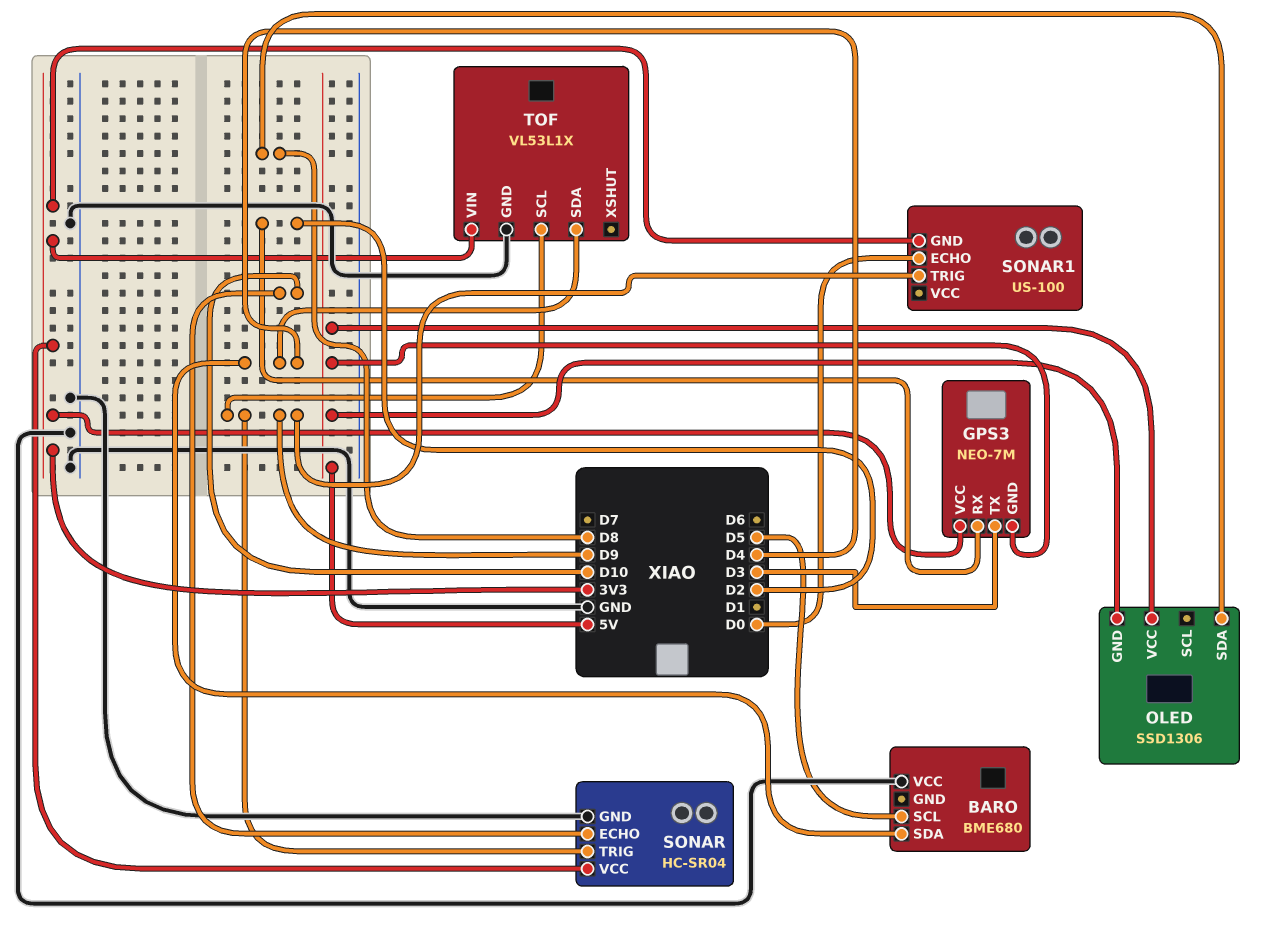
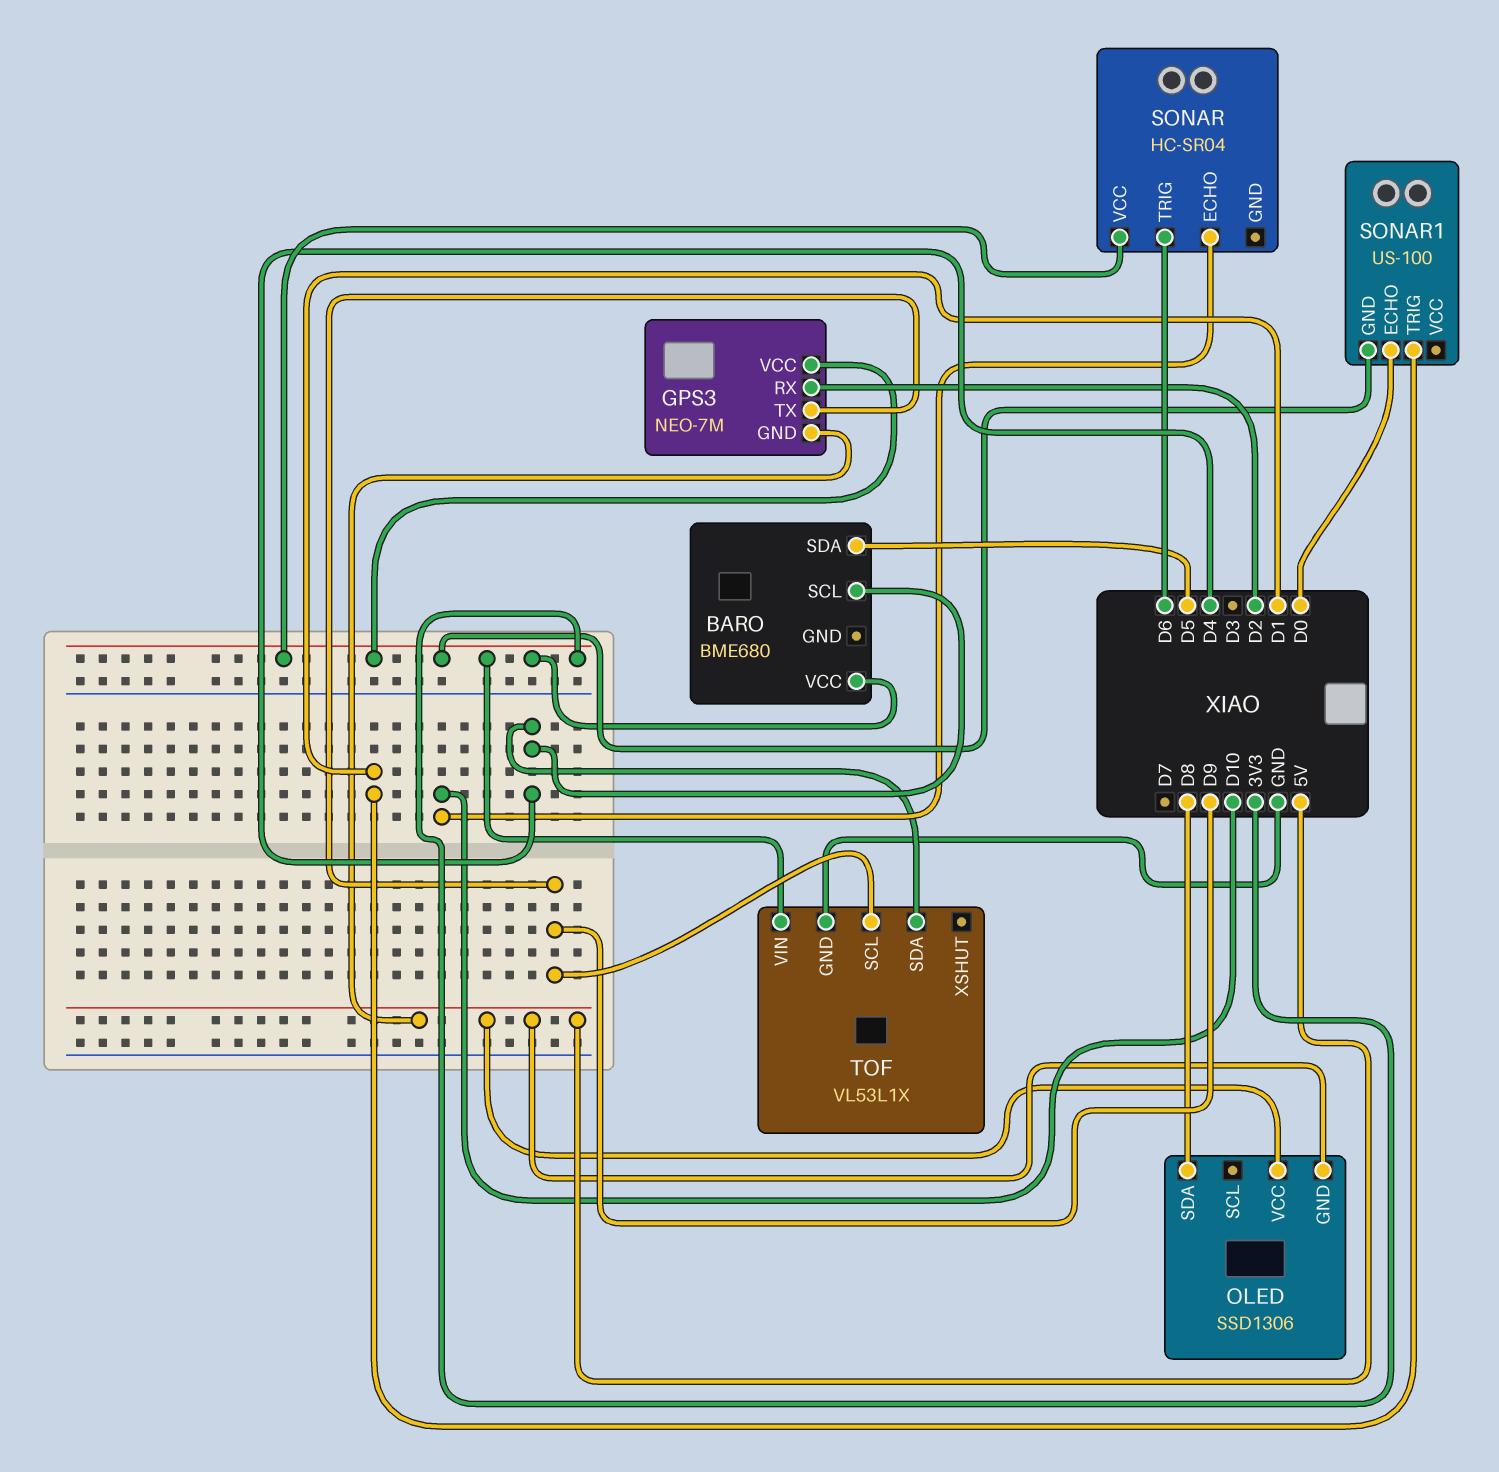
BARO pin SCL: D5 -> D4
BARO pin SDA: D4 -> D5
BARO pin VCC: GND -> 3V3
GPS3 pin TX: D3 -> D9
SONAR pin GND: GND -> none
SONAR pin TRIG: D9 -> D6
SONAR1 pin TRIG: D9 -> D1

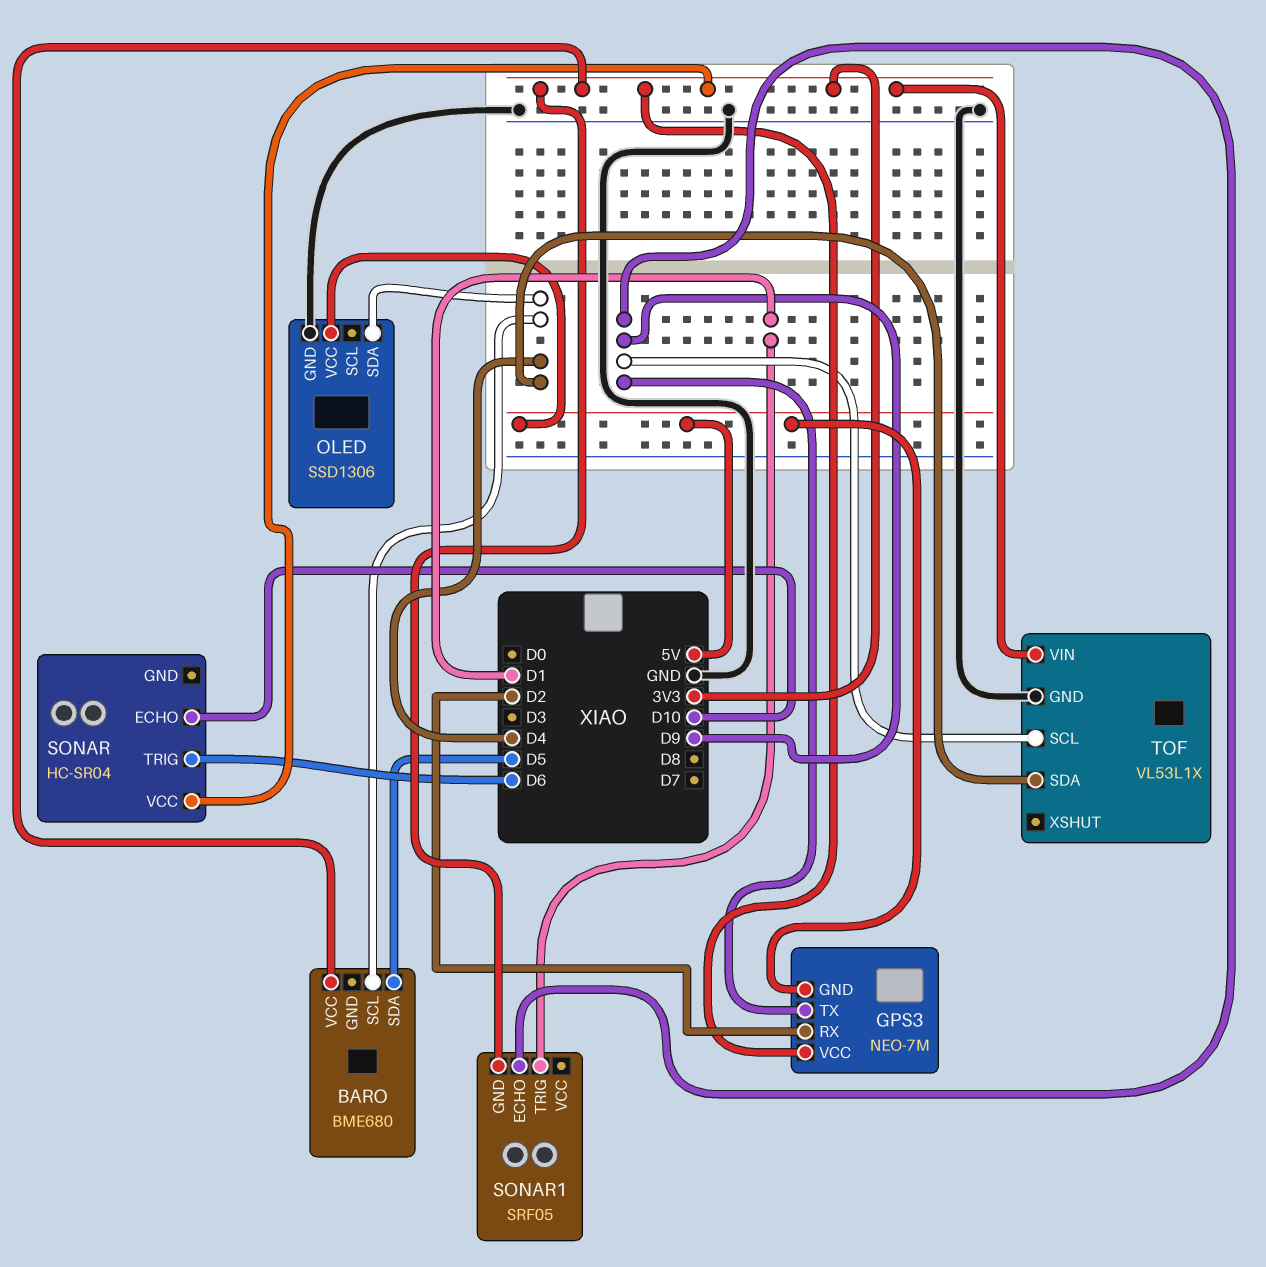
OLED pin GND: 5V -> GND
OLED pin SDA: D8 -> D4
SONAR1: US-100 -> SRF05
SONAR1 pin ECHO: D0 -> D9

